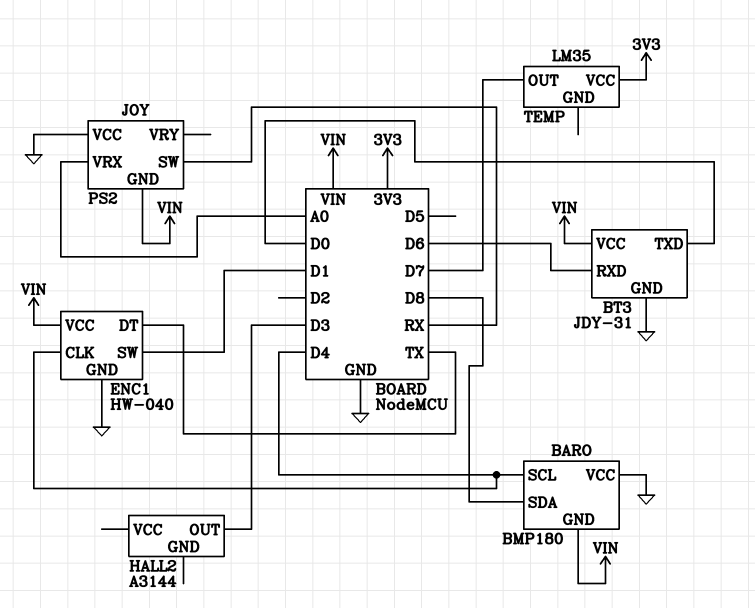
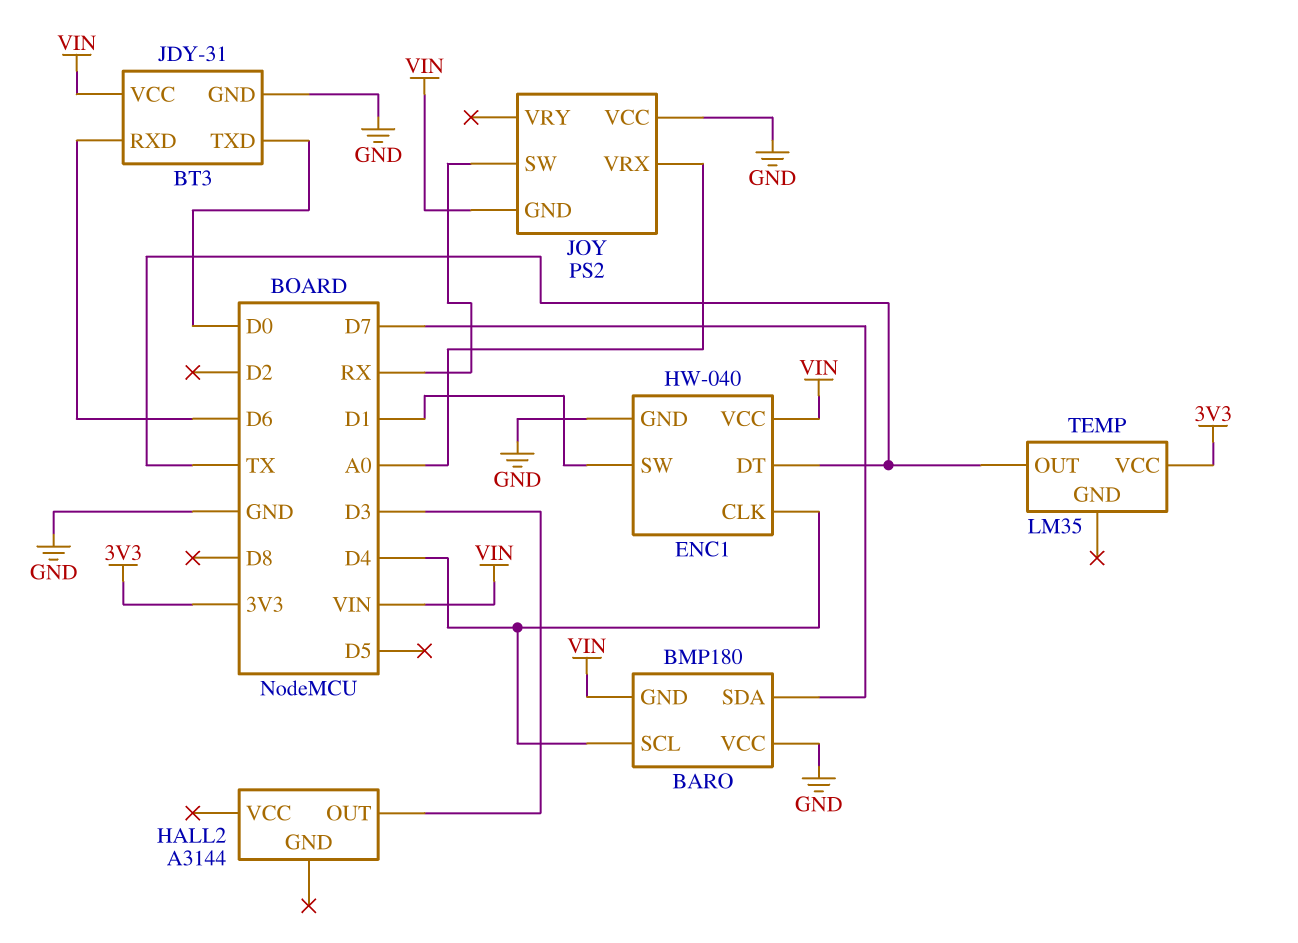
BARO pin SDA: D8 -> D7
TEMP pin OUT: D7 -> TX

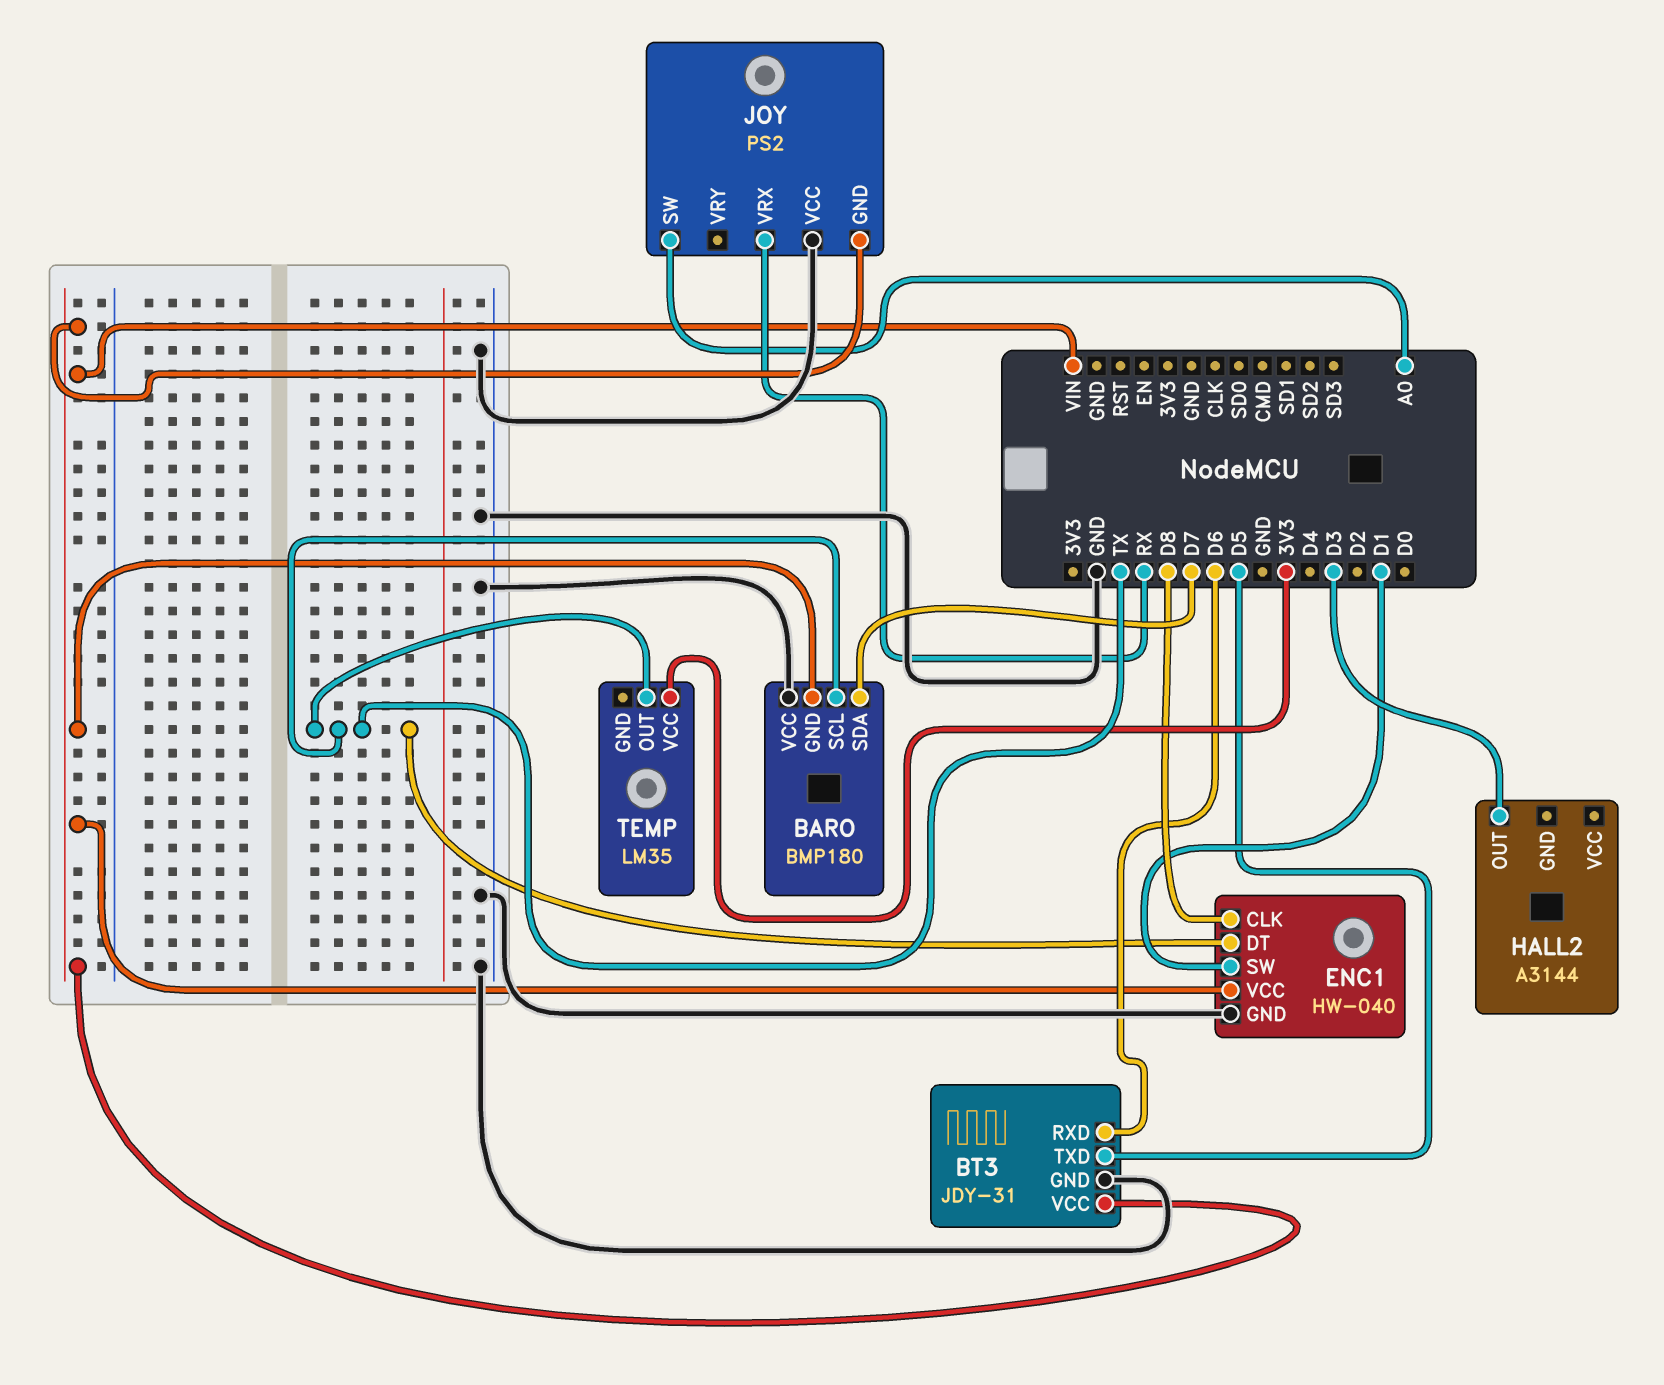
BARO pin SCL: D4 -> TX
BT3 pin TXD: D0 -> D5
ENC1 pin CLK: D4 -> D8
JOY pin SW: RX -> A0
JOY pin VRX: A0 -> RX

